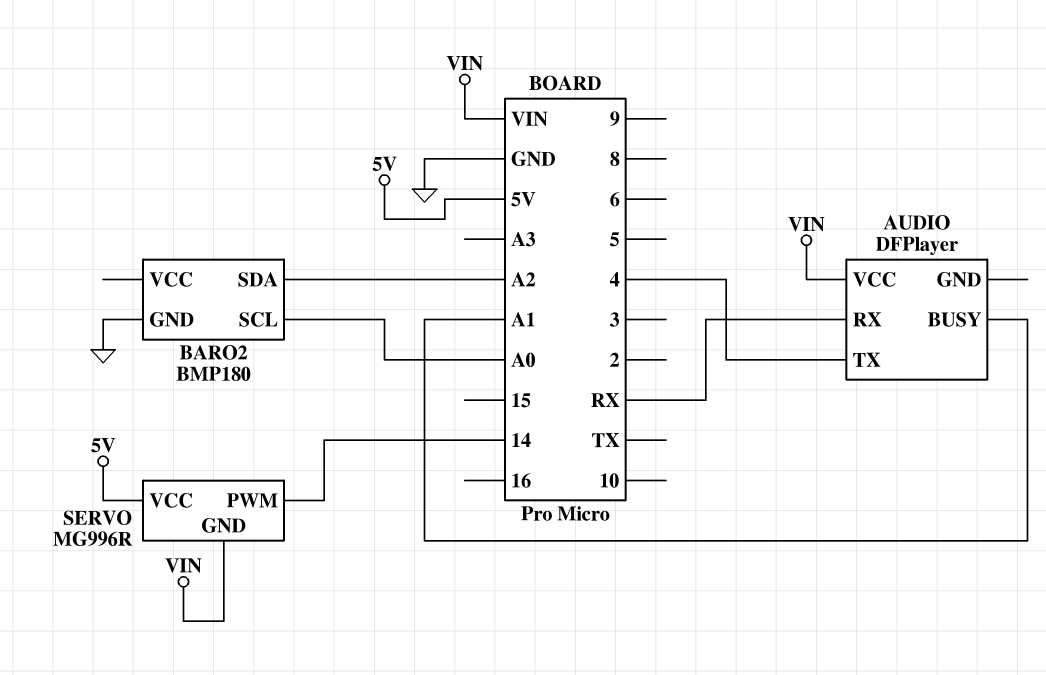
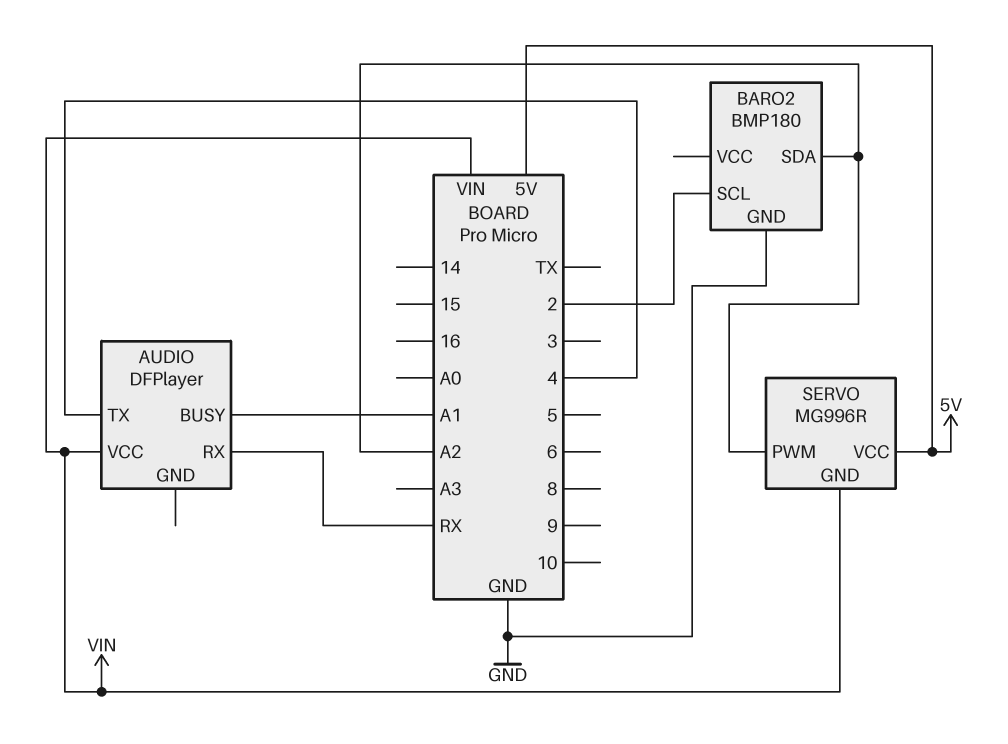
BARO2 pin SCL: A0 -> 2
SERVO pin PWM: 14 -> A2

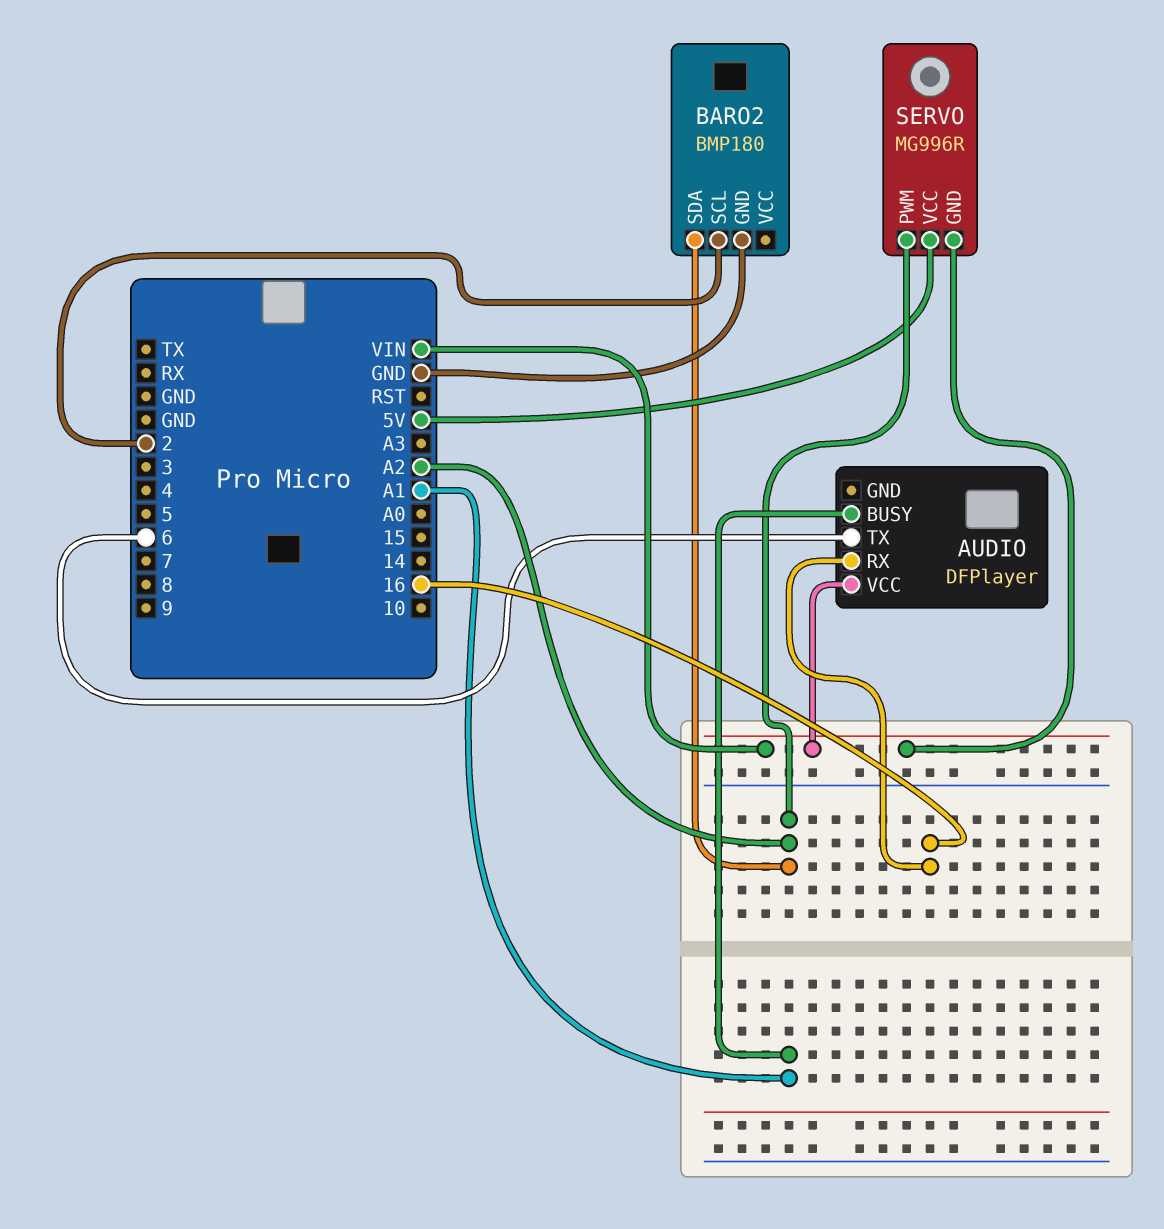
AUDIO pin RX: RX -> 16
AUDIO pin TX: 4 -> 6

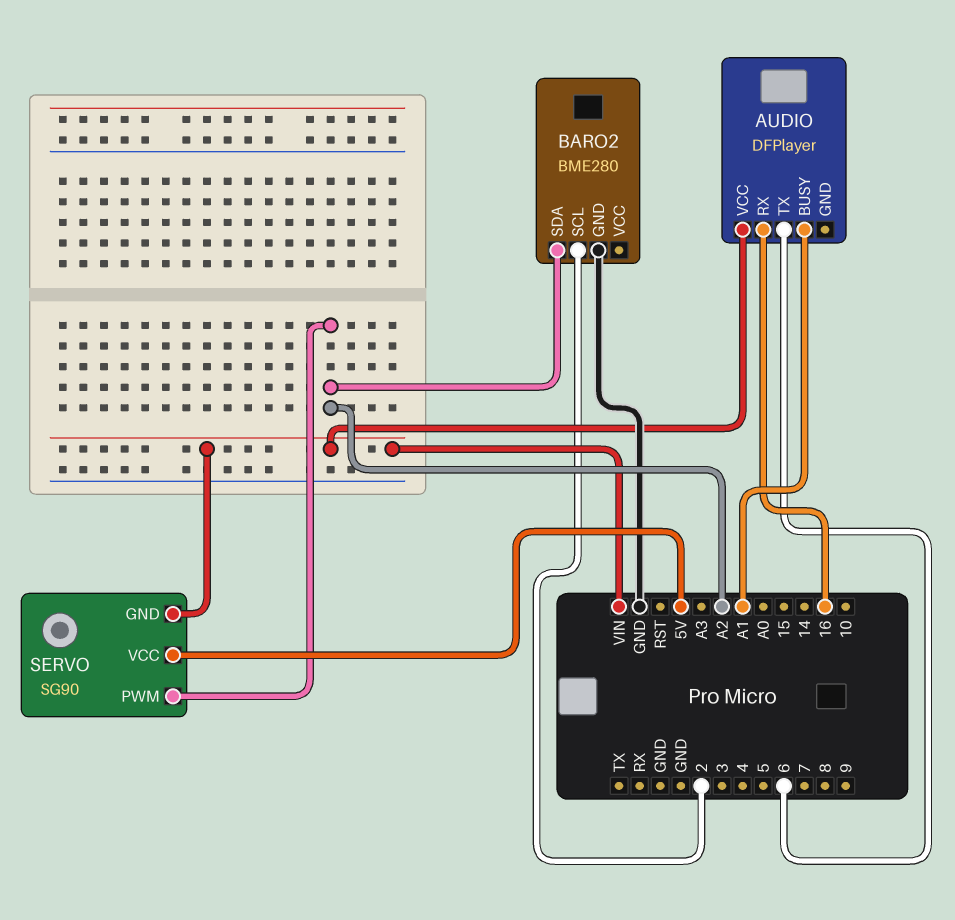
BARO2: BMP180 -> BME280
SERVO: MG996R -> SG90

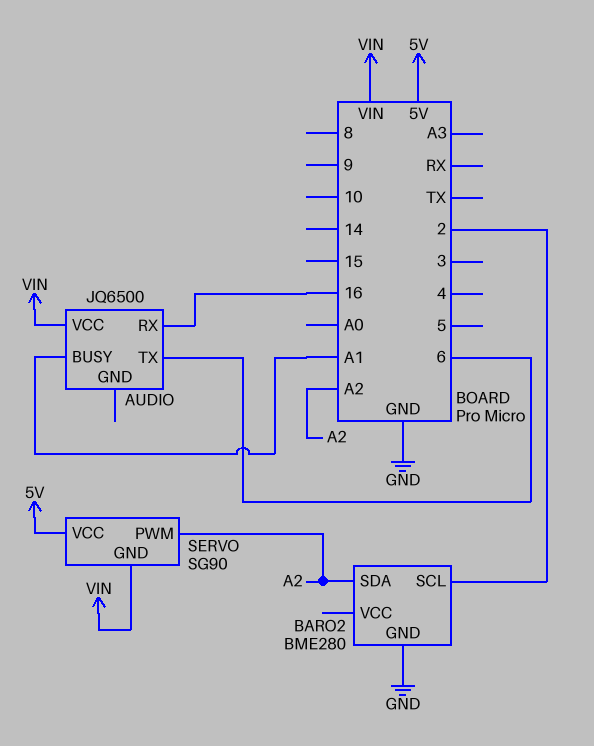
AUDIO: DFPlayer -> JQ6500

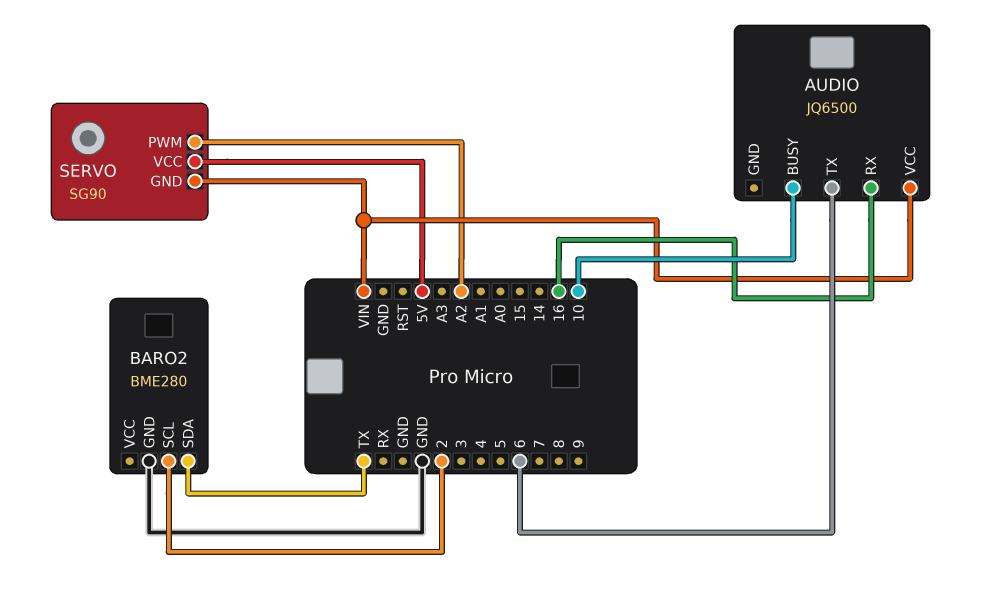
AUDIO pin BUSY: A1 -> 10
BARO2 pin SDA: A2 -> TX

